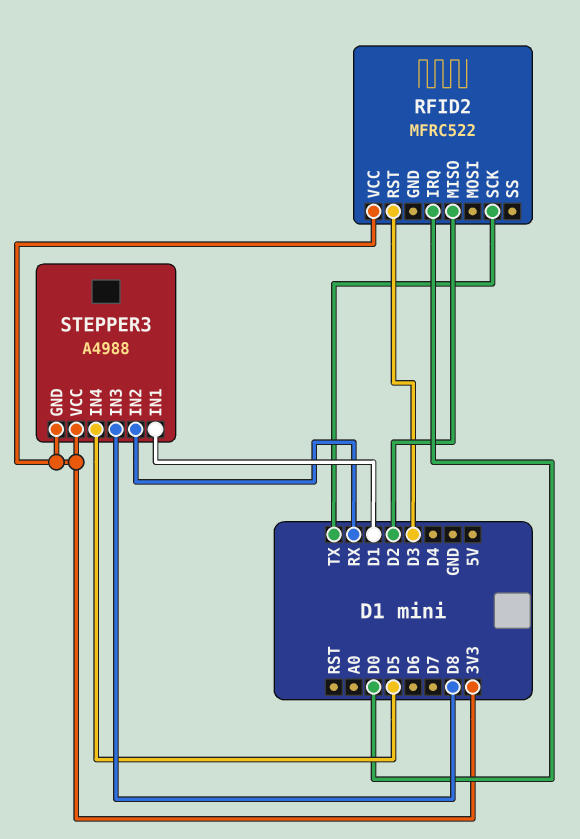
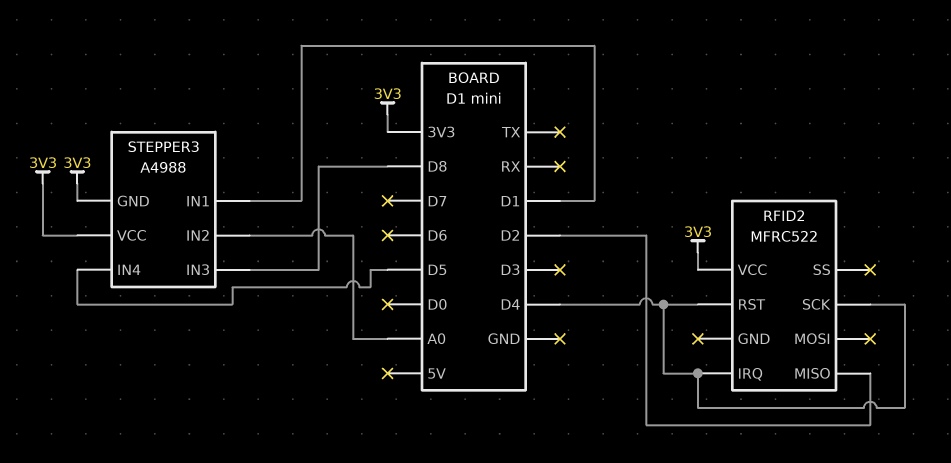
RFID2 pin IRQ: D0 -> D4
RFID2 pin RST: D3 -> D4
RFID2 pin SCK: TX -> D4
STEPPER3 pin IN2: RX -> A0

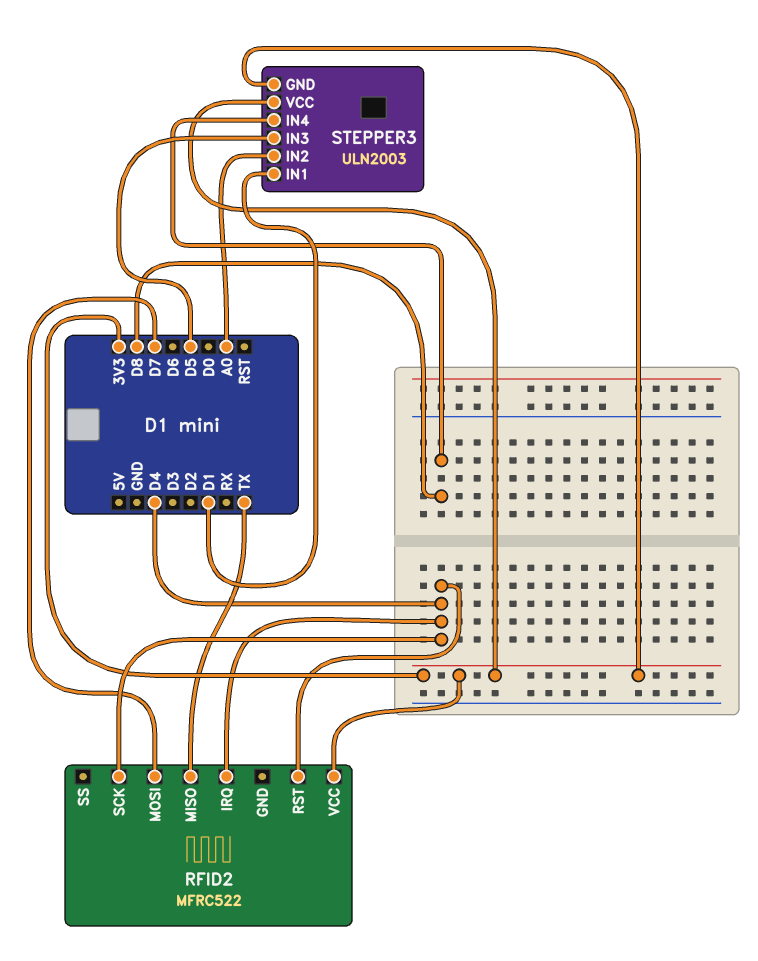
RFID2 pin MISO: D2 -> TX
RFID2 pin MOSI: none -> D7
STEPPER3: A4988 -> ULN2003
STEPPER3 pin IN3: D8 -> D5
STEPPER3 pin IN4: D5 -> D8

